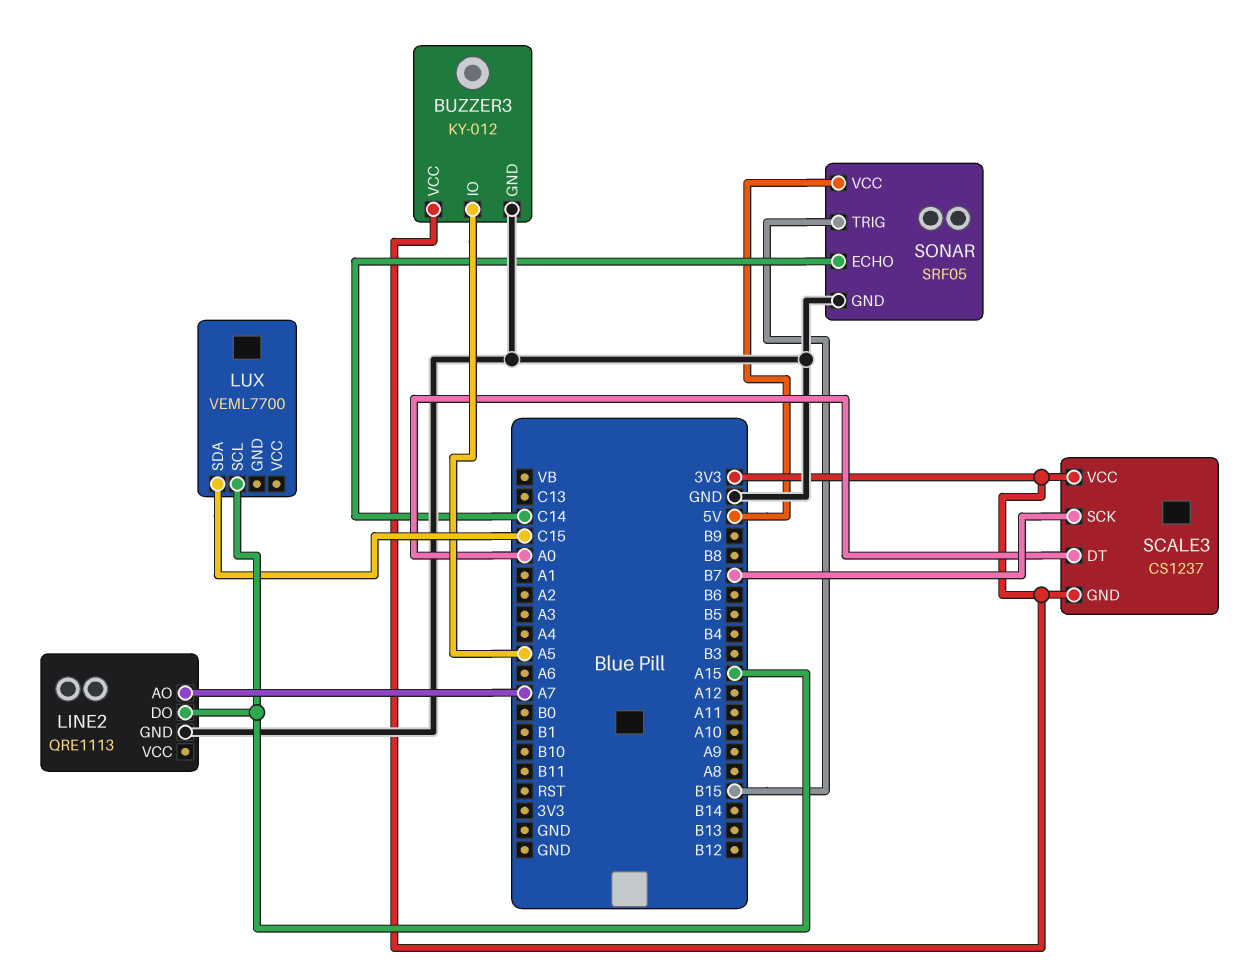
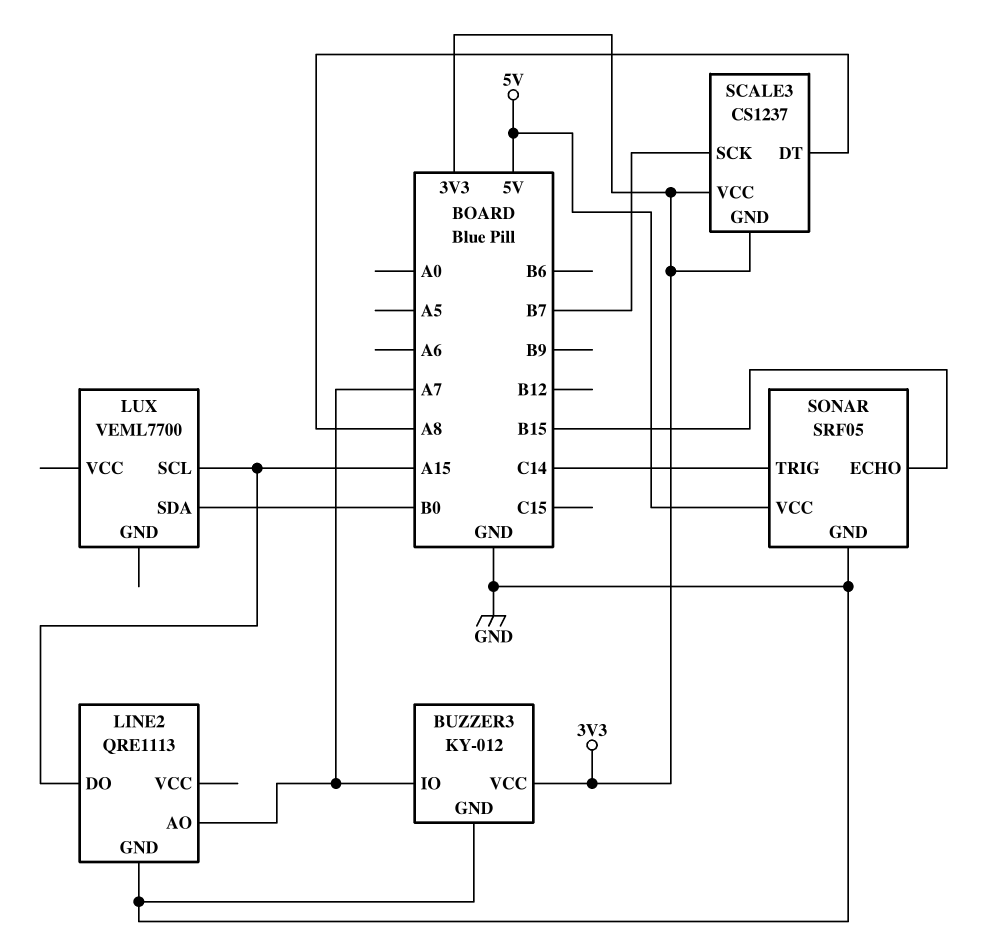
BUZZER3 pin IO: A5 -> A7
LUX pin SDA: C15 -> B0
SCALE3 pin DT: A0 -> A8
SONAR pin ECHO: C14 -> B15
SONAR pin TRIG: B15 -> C14

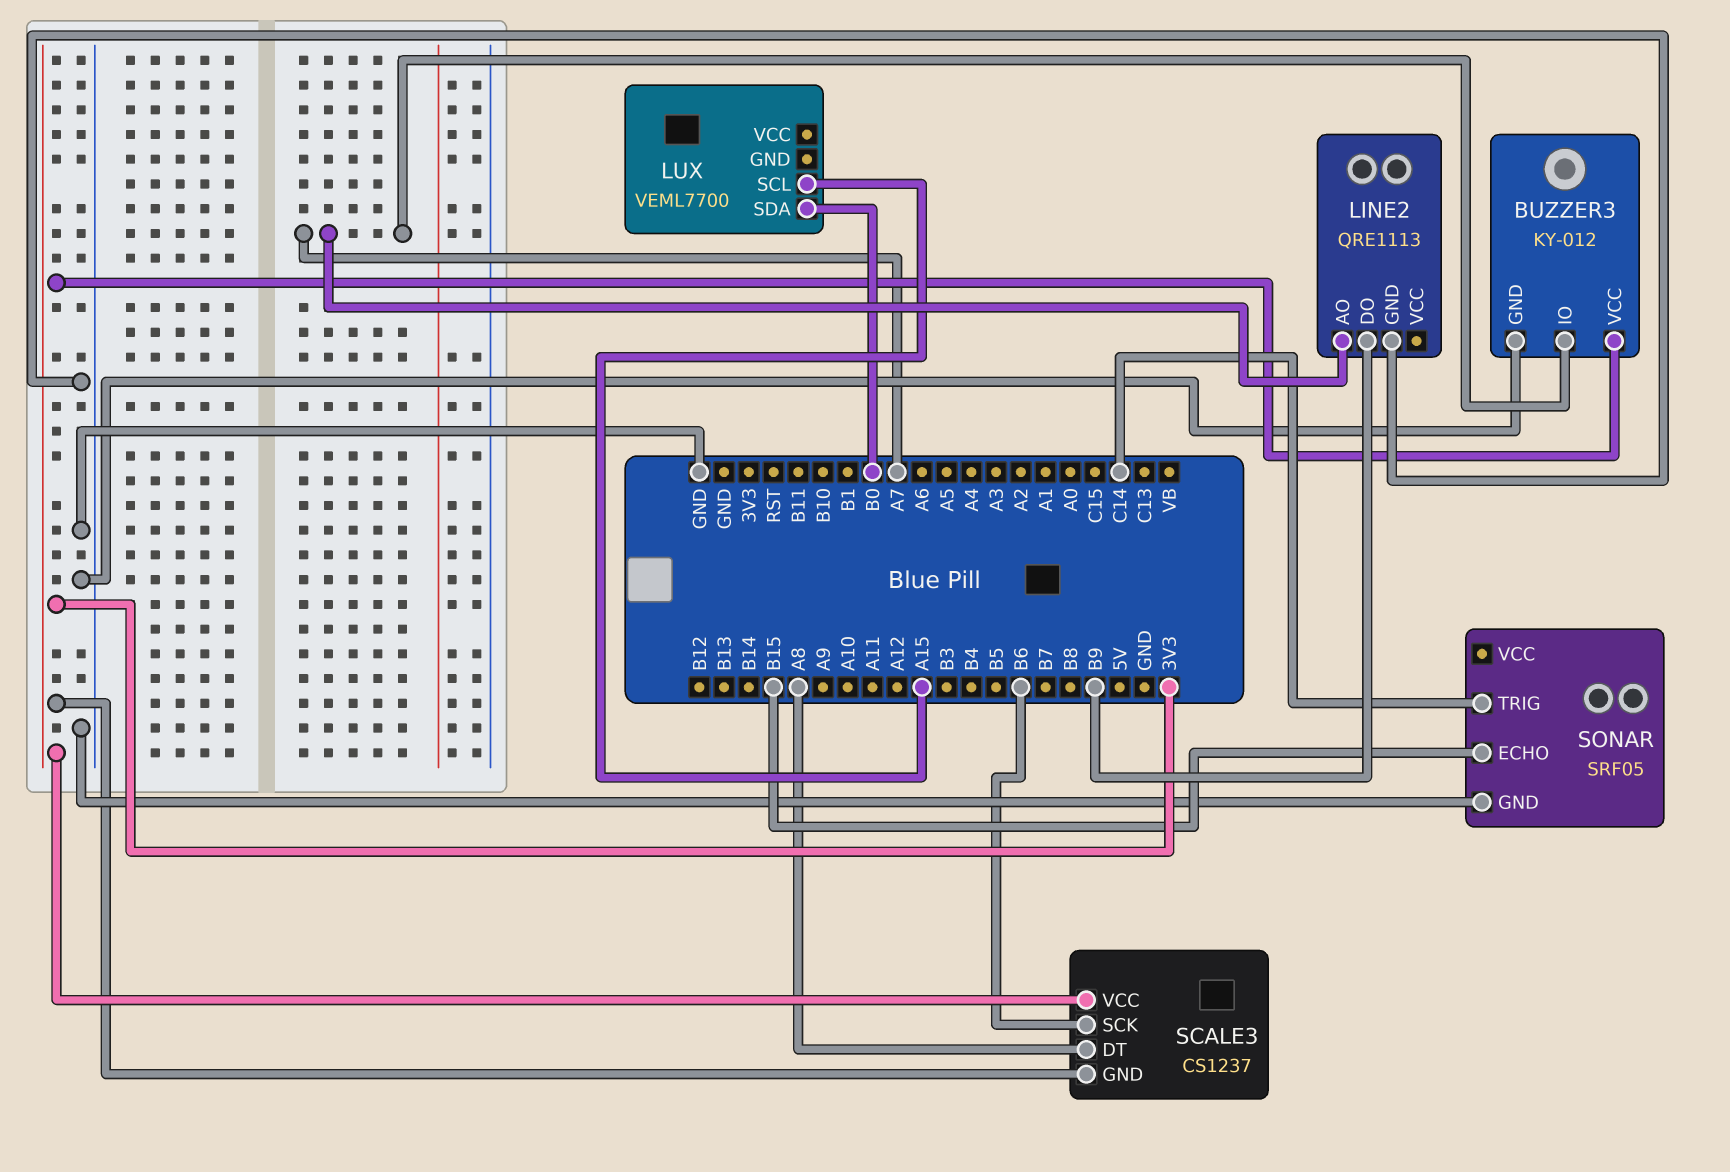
LINE2 pin DO: A15 -> B9
SCALE3 pin SCK: B7 -> B6
SONAR pin VCC: 5V -> none

